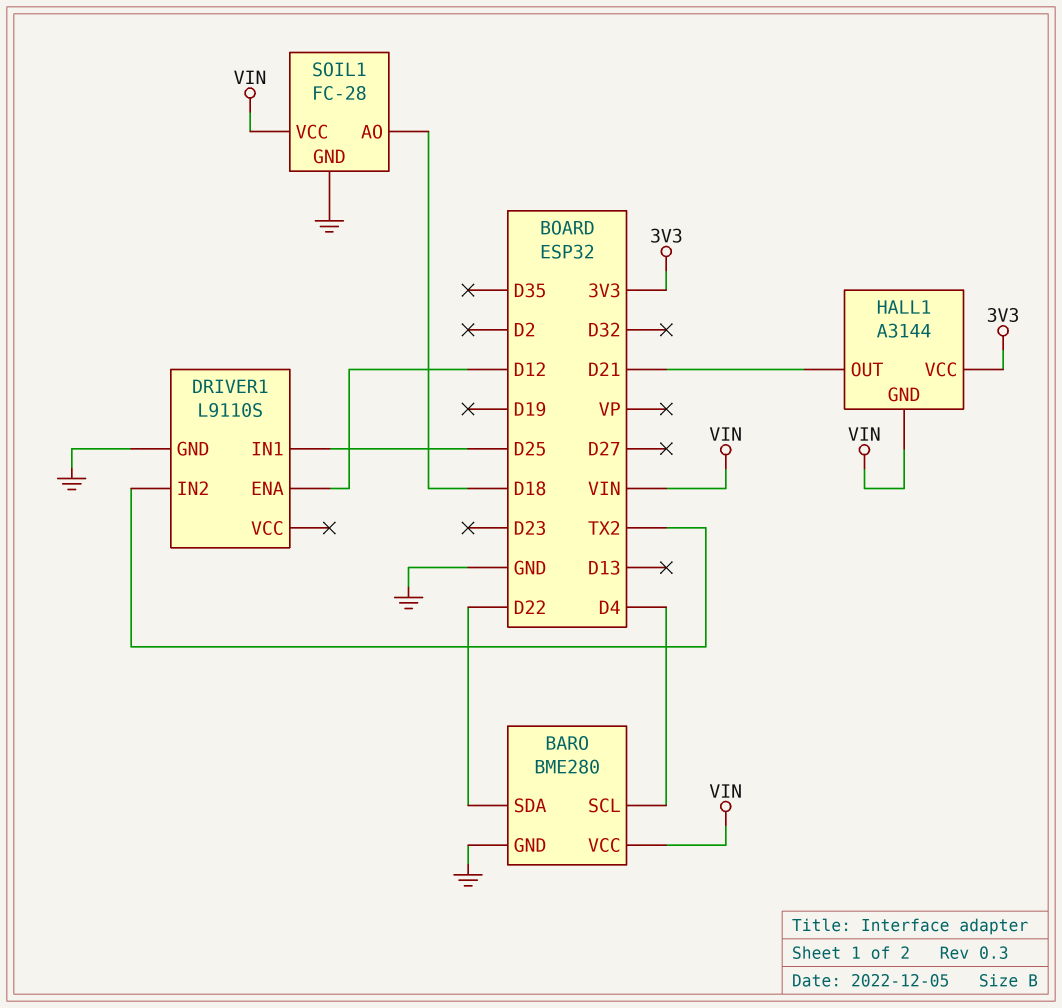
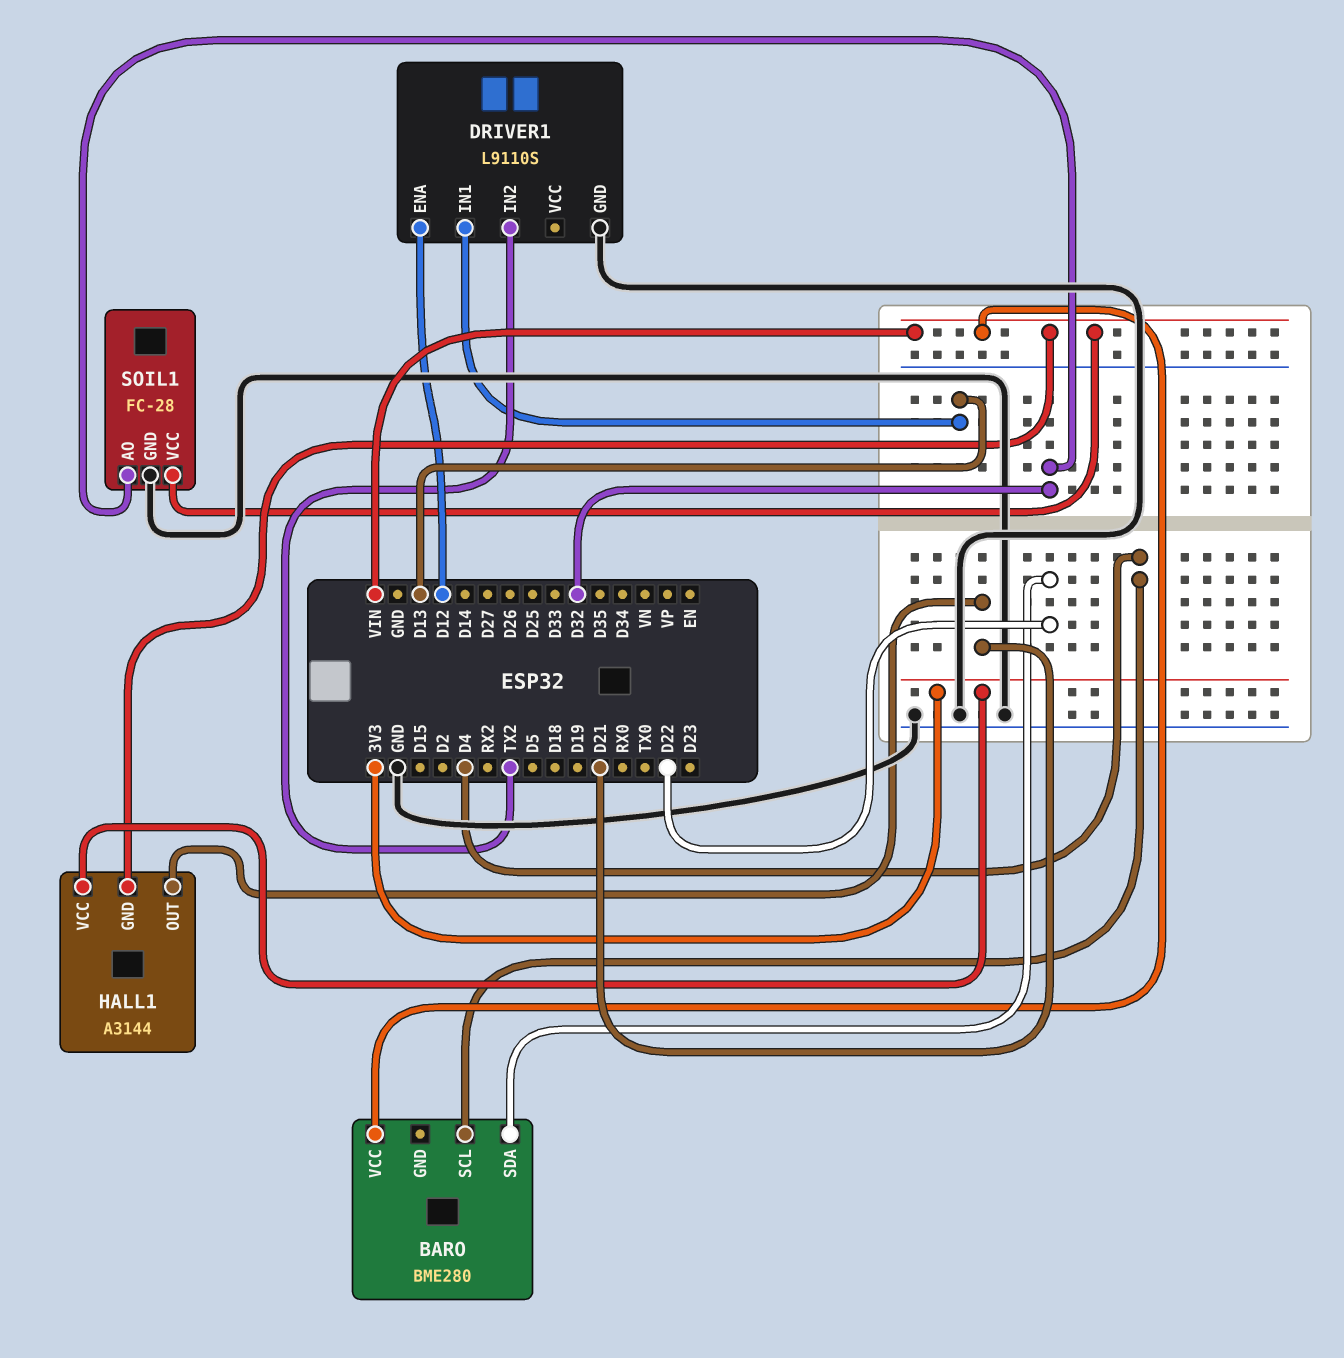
BARO pin GND: GND -> none
DRIVER1 pin IN1: D25 -> D13
SOIL1 pin AO: D18 -> D32

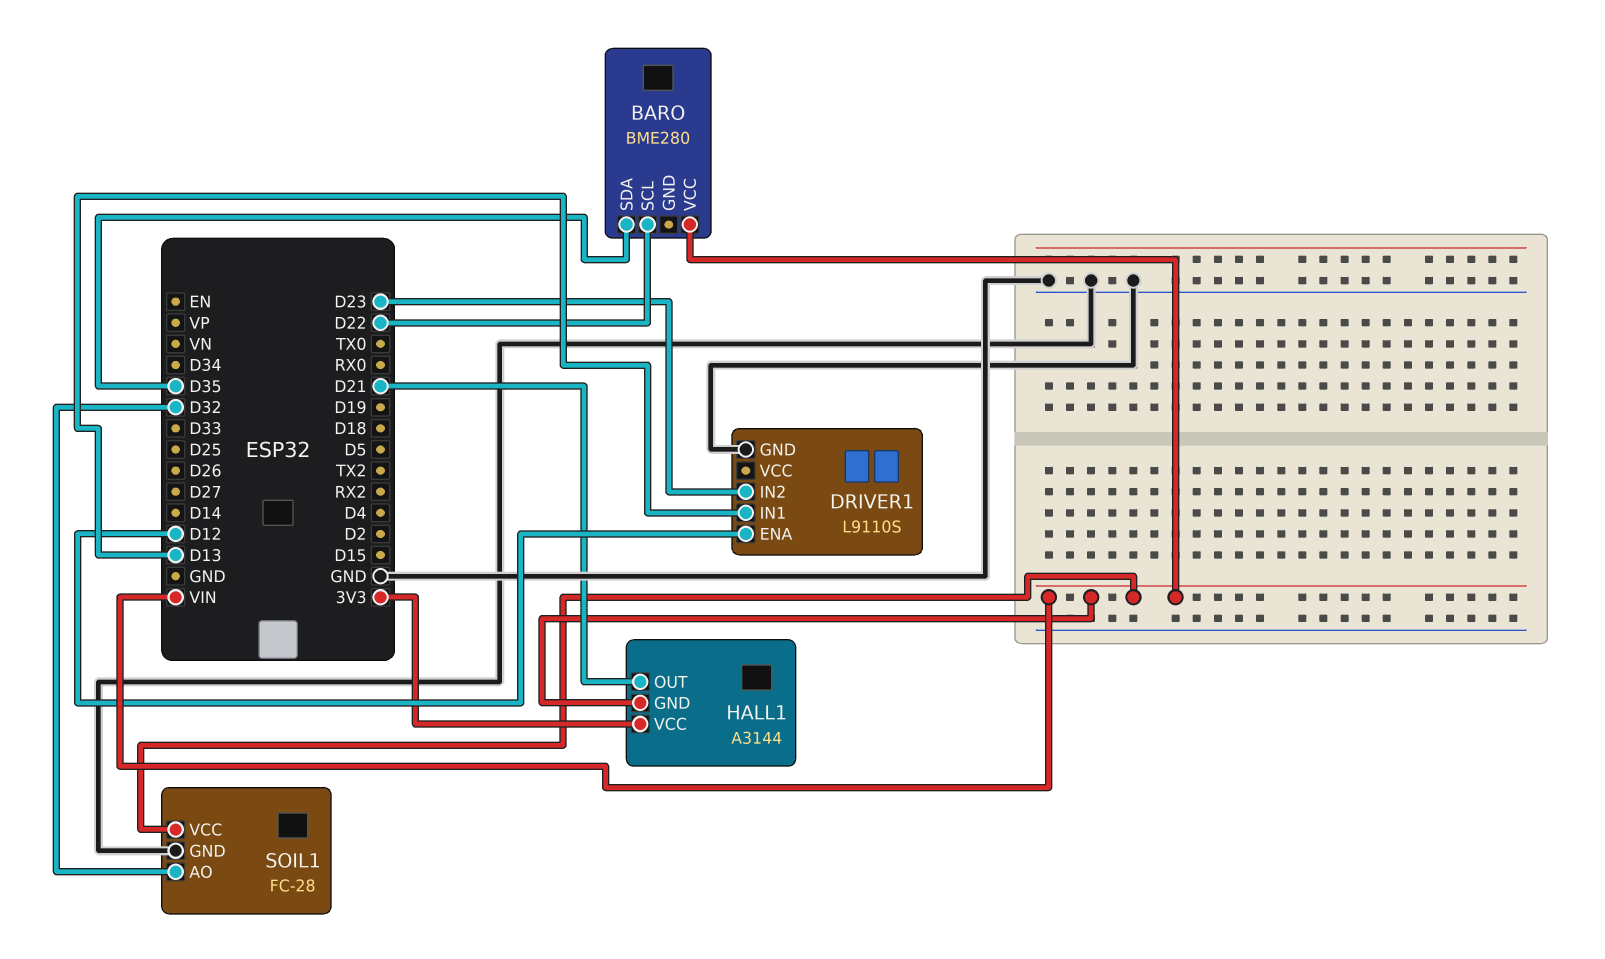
BARO pin SCL: D4 -> D22
BARO pin SDA: D22 -> D35
DRIVER1 pin IN2: TX2 -> D23

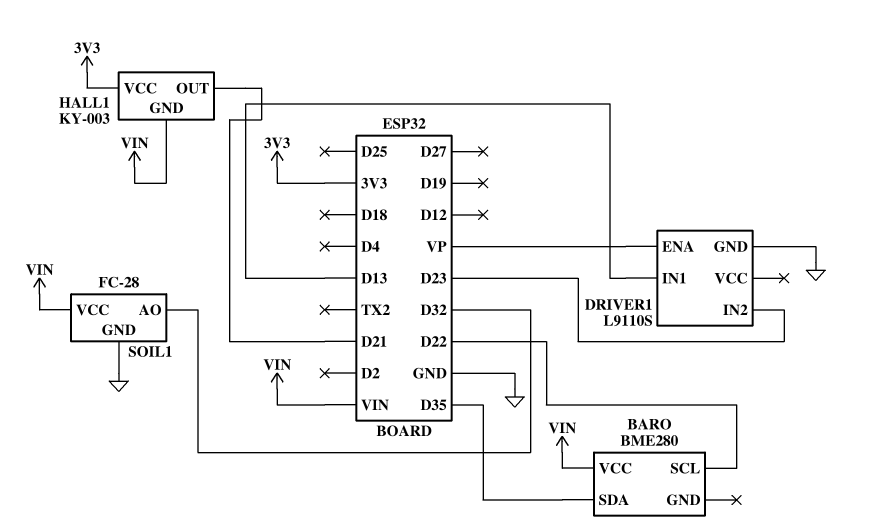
DRIVER1 pin ENA: D12 -> VP
HALL1: A3144 -> KY-003

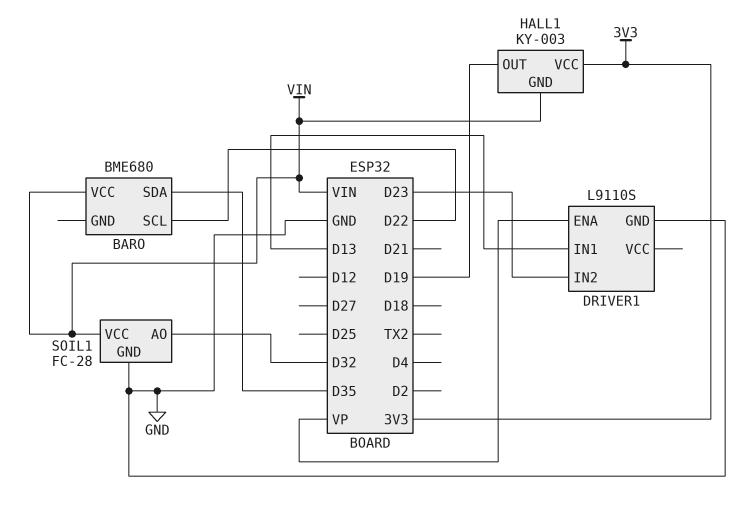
BARO: BME280 -> BME680
HALL1 pin OUT: D21 -> D19

